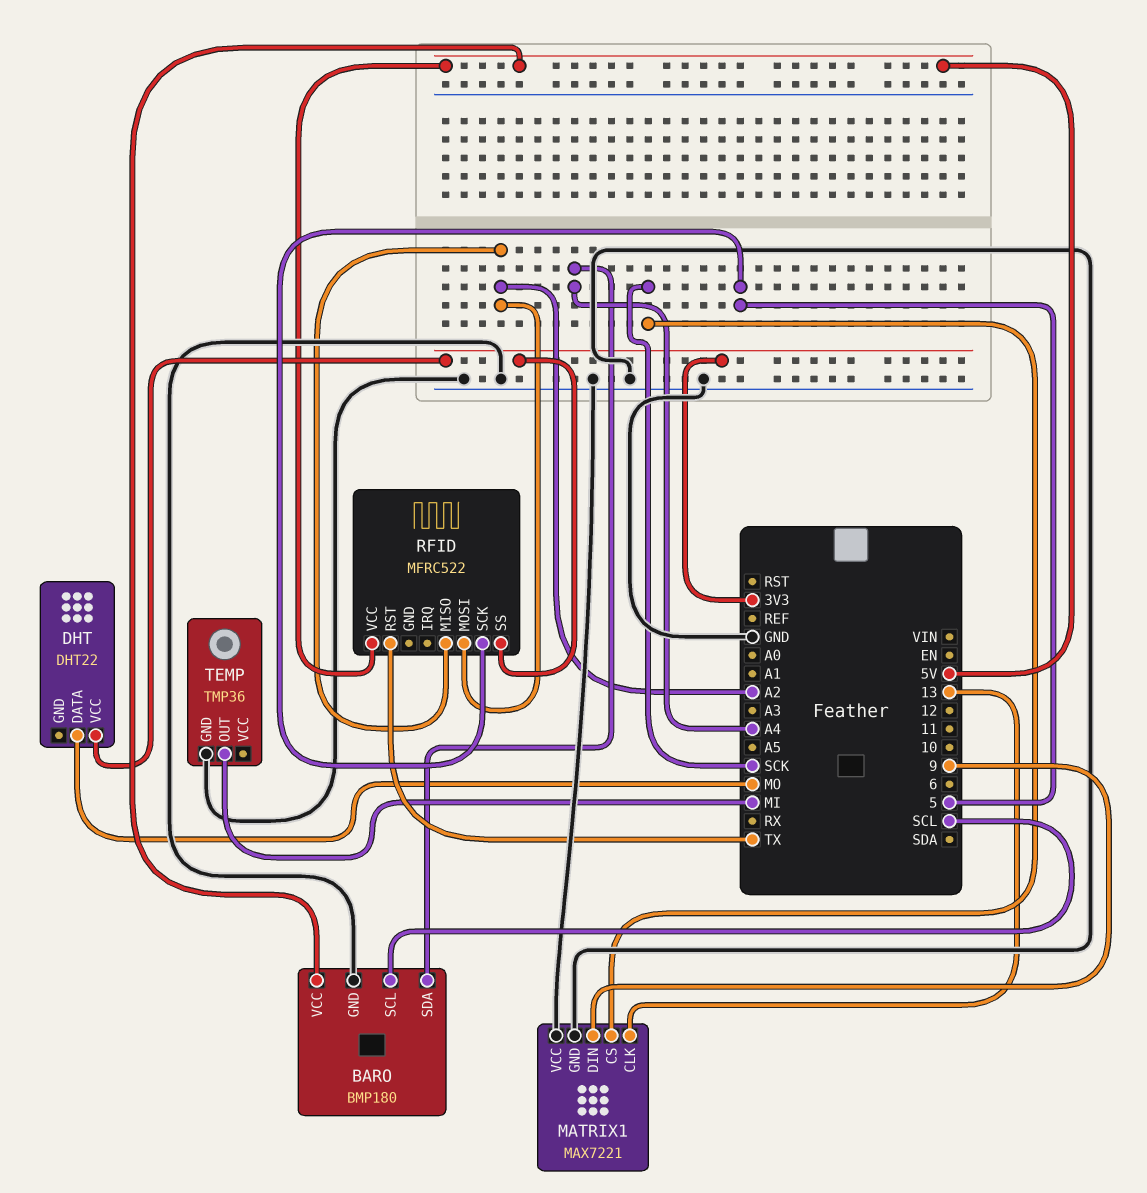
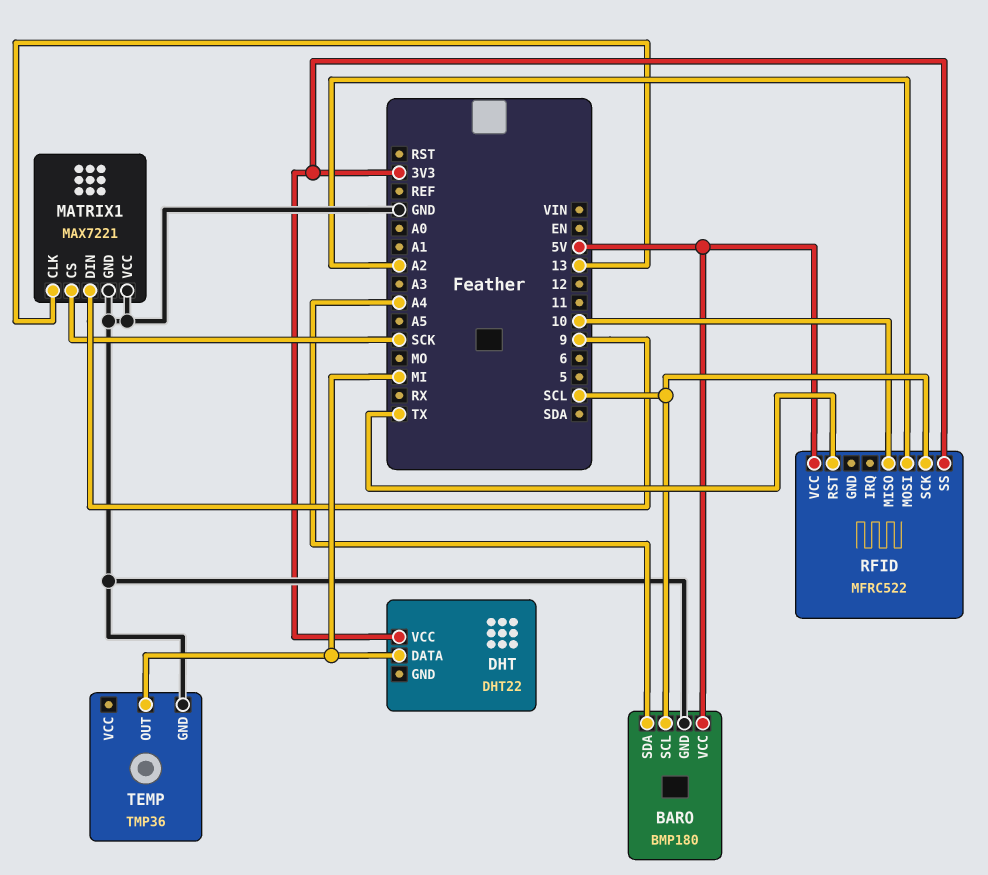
DHT pin DATA: MO -> MI
RFID pin MISO: A2 -> 10
RFID pin SCK: 5 -> SCL

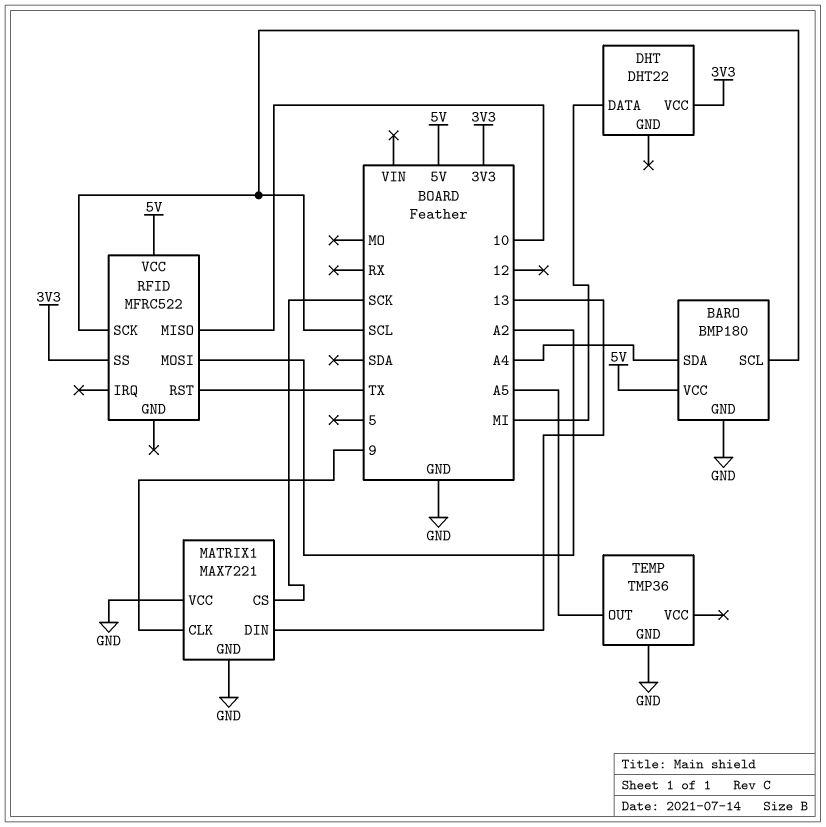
MATRIX1 pin CLK: 13 -> 9
MATRIX1 pin DIN: 9 -> 13
TEMP pin OUT: MI -> A5

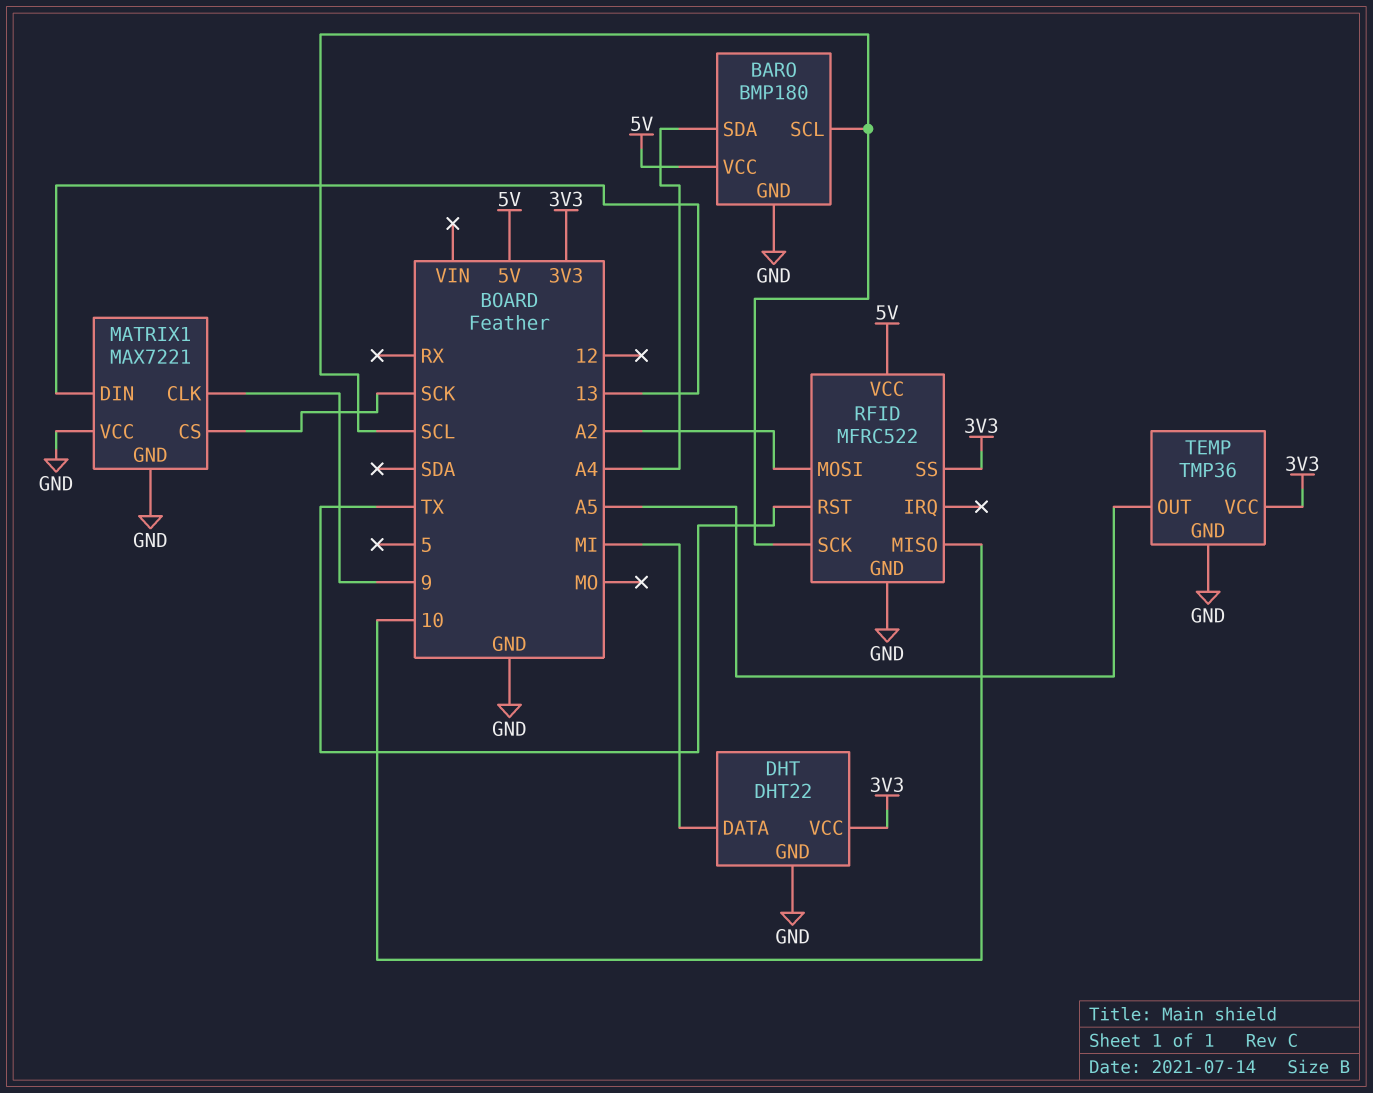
DHT pin GND: none -> GND
RFID pin GND: none -> GND
TEMP pin VCC: none -> 3V3

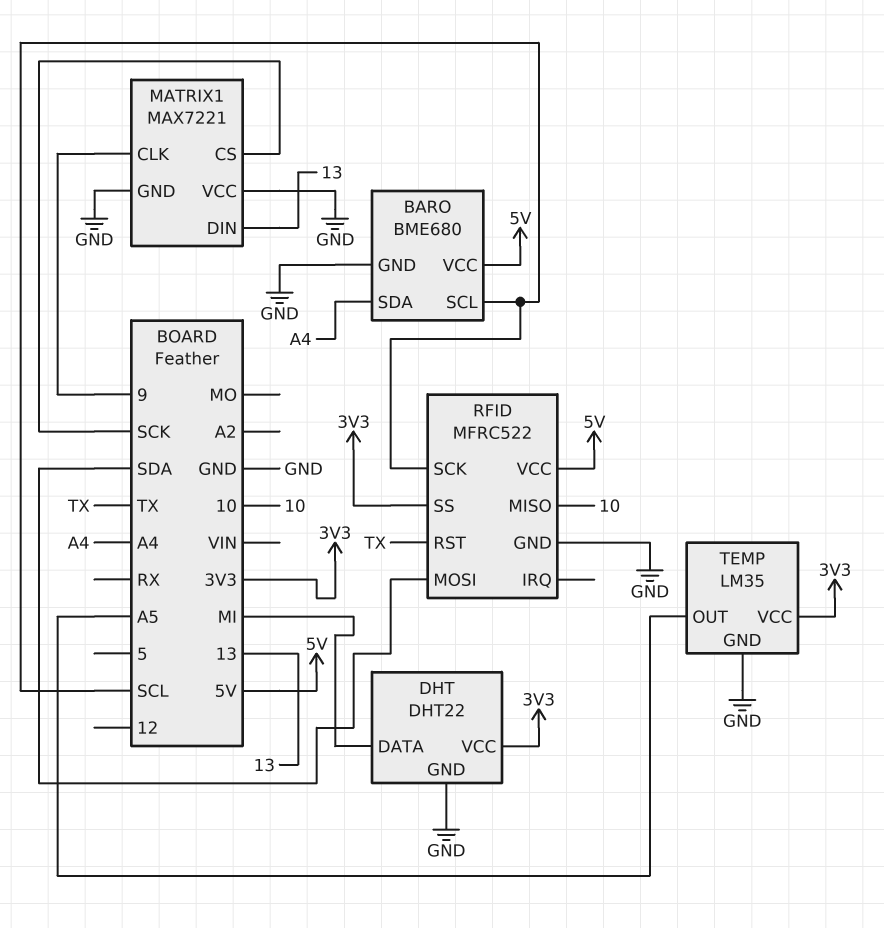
BARO: BMP180 -> BME680
RFID pin MOSI: A2 -> SDA
TEMP: TMP36 -> LM35

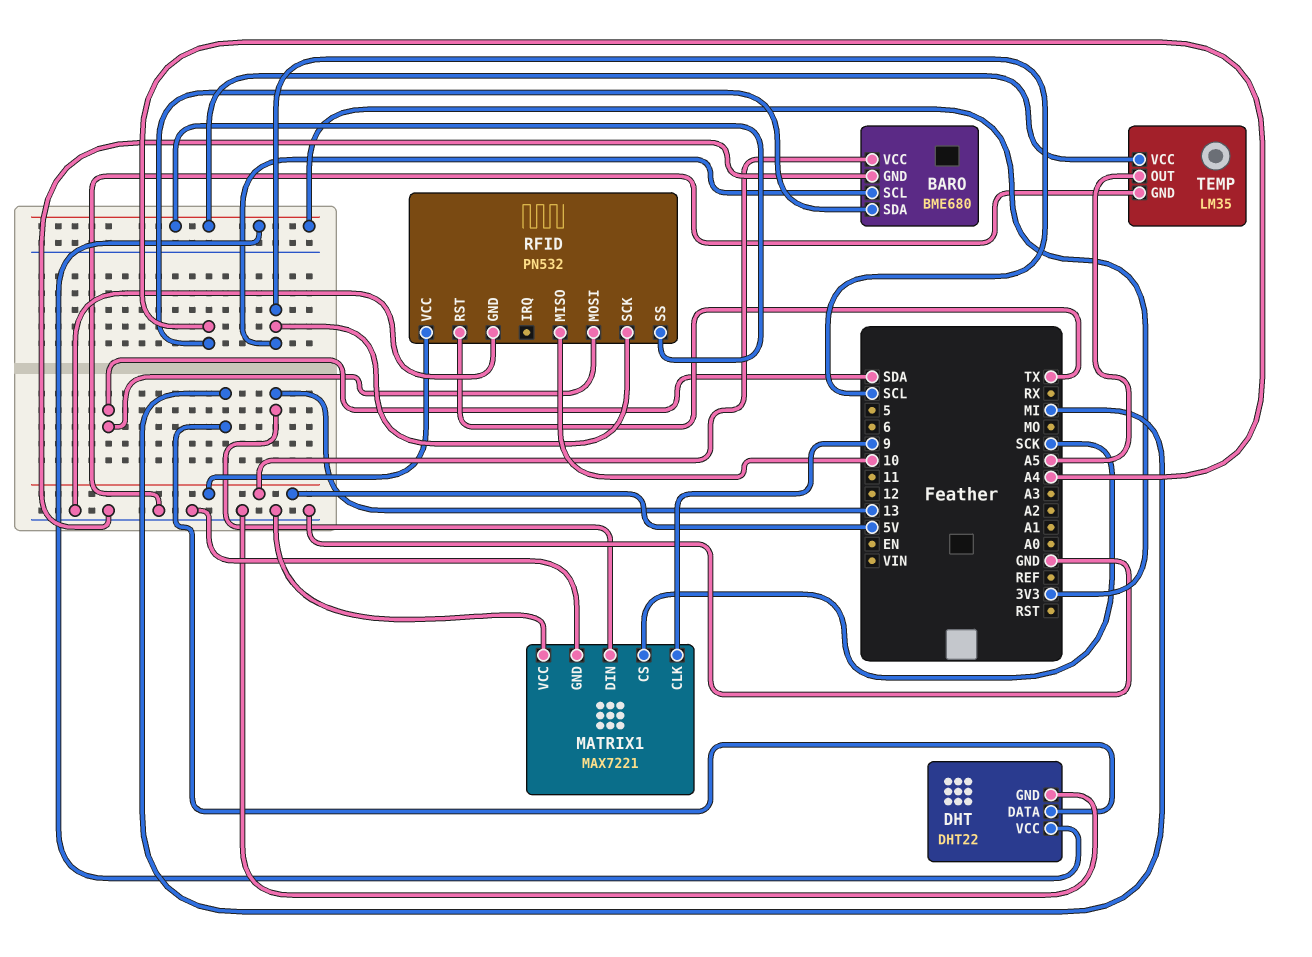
RFID: MFRC522 -> PN532

